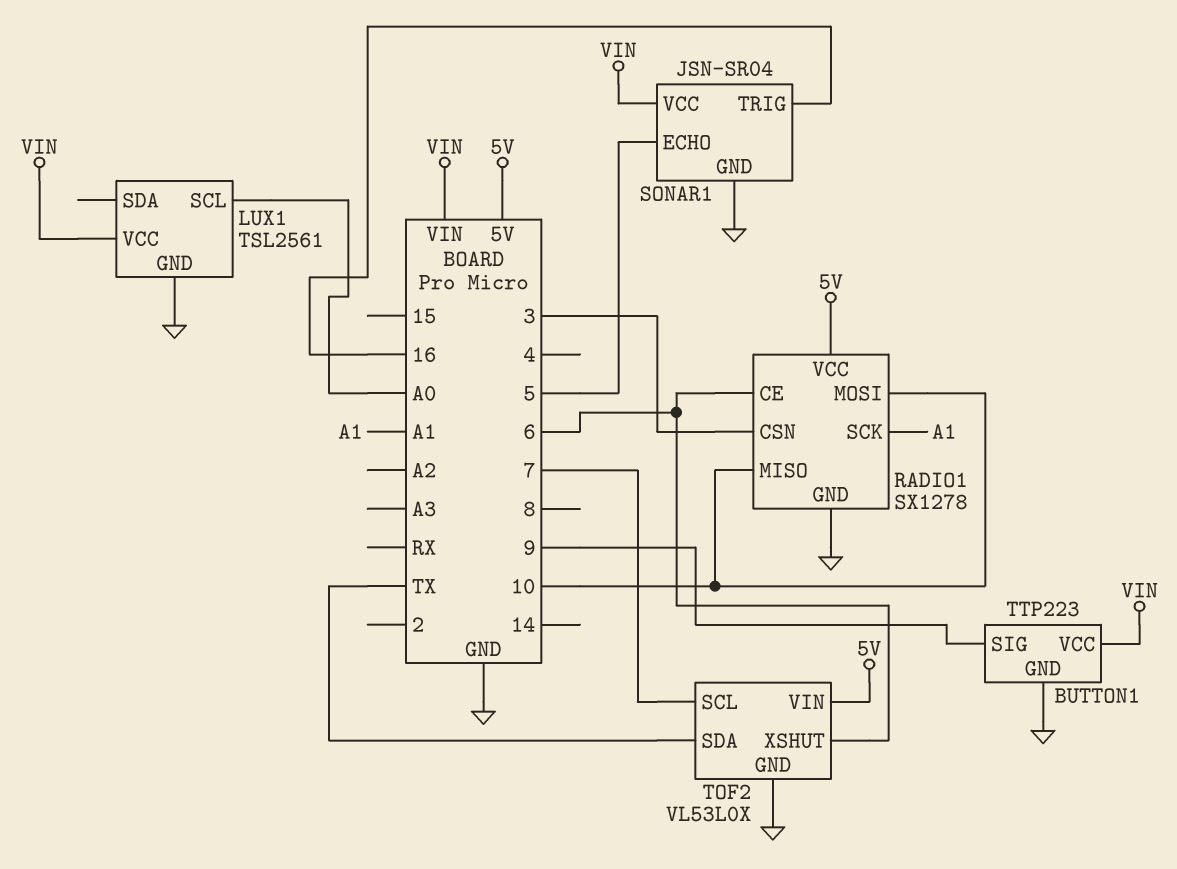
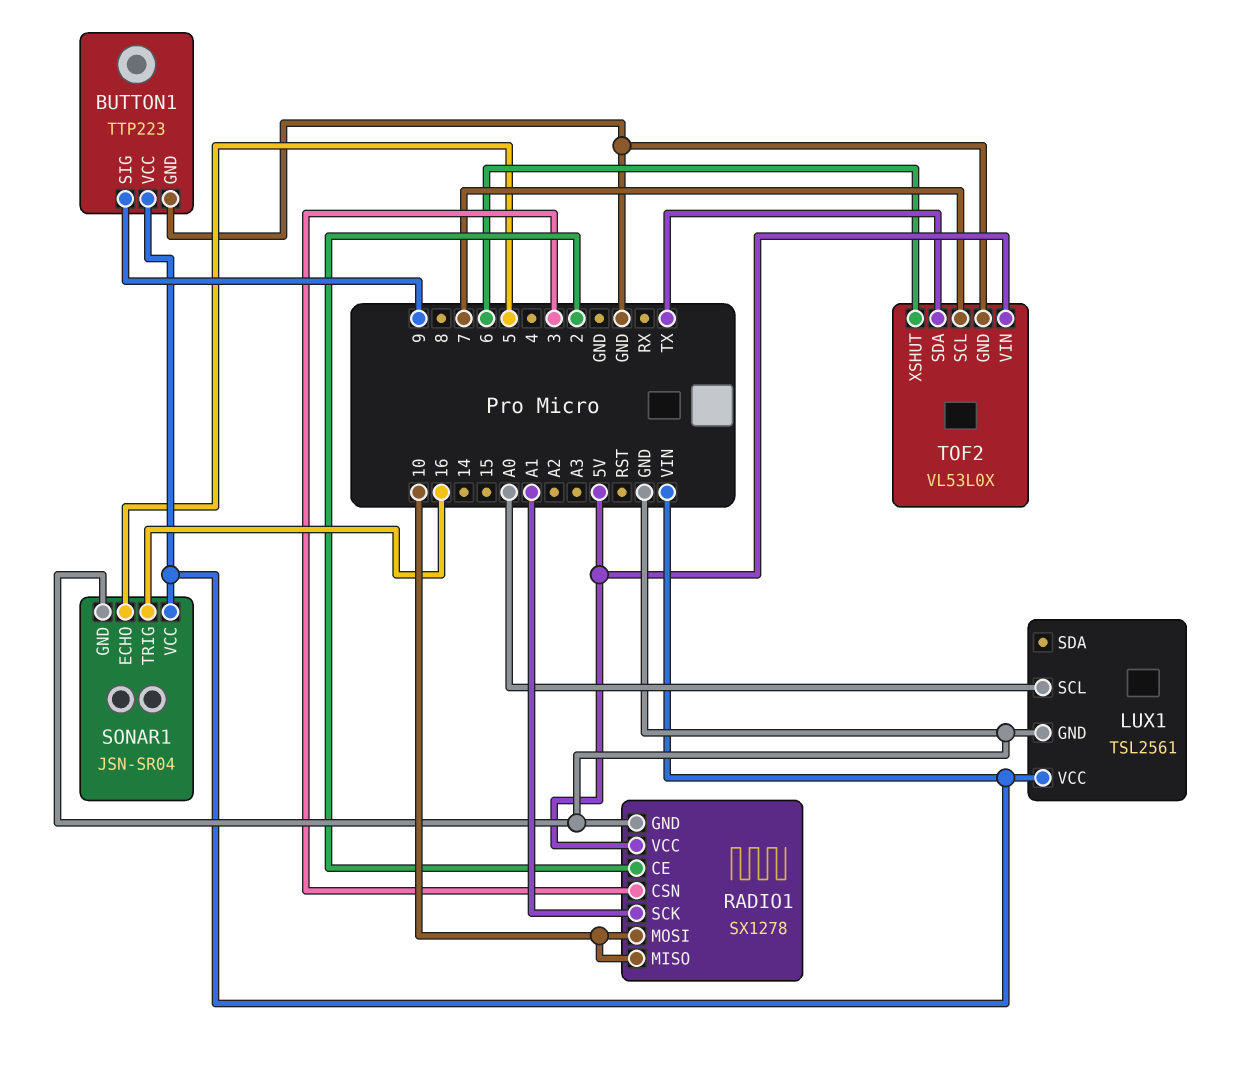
RADIO1 pin CE: 6 -> 2

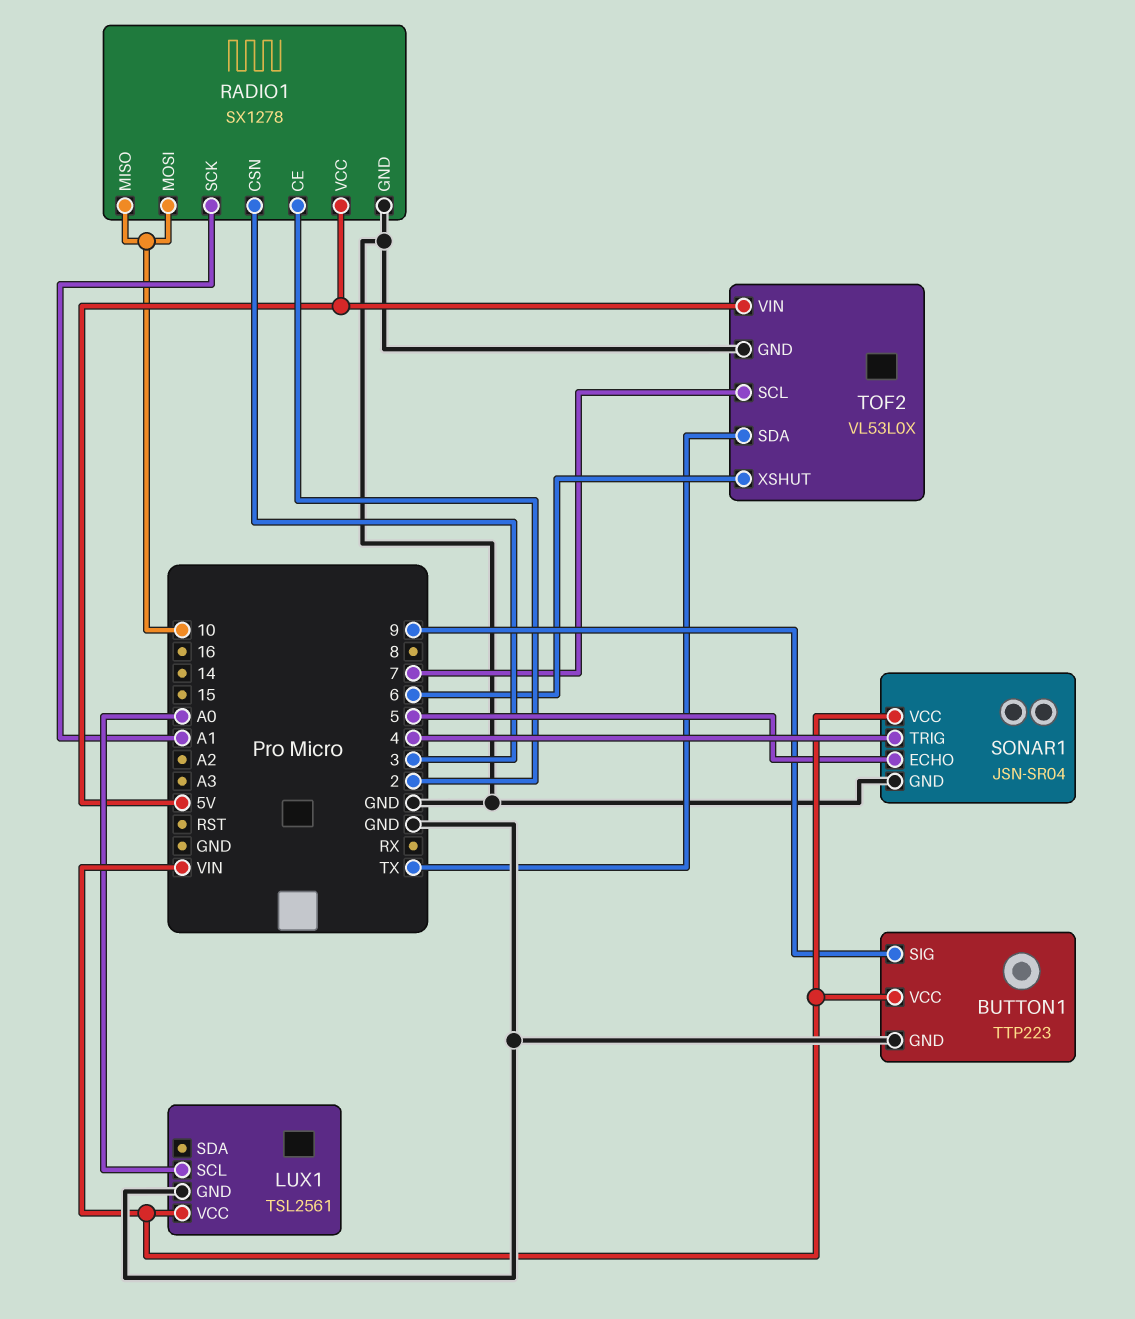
SONAR1 pin TRIG: 16 -> 4

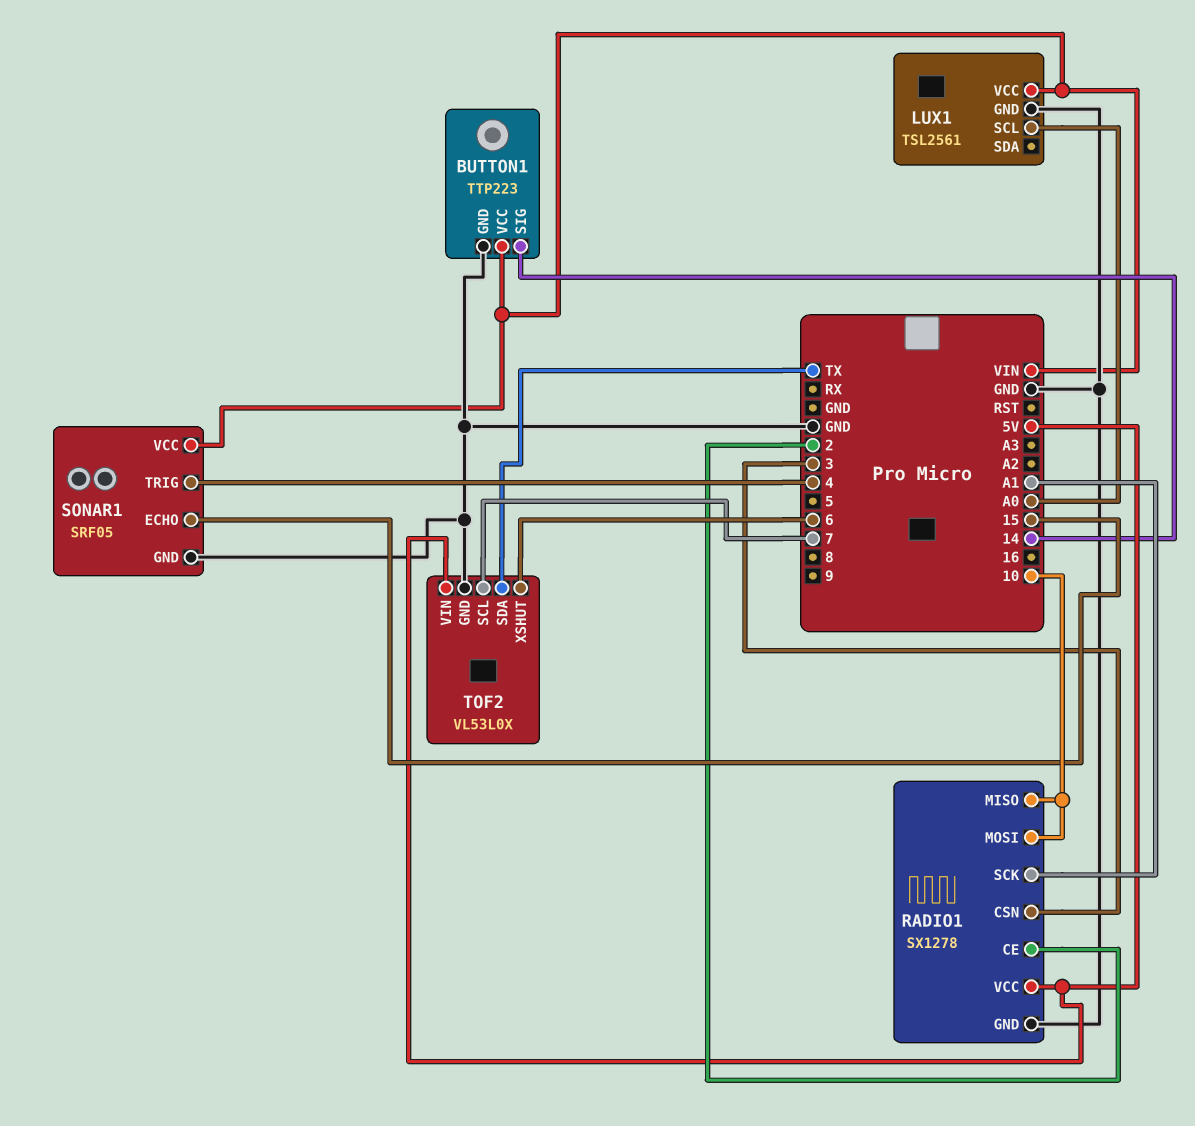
BUTTON1 pin SIG: 9 -> 14
SONAR1: JSN-SR04 -> SRF05
SONAR1 pin ECHO: 5 -> 15

